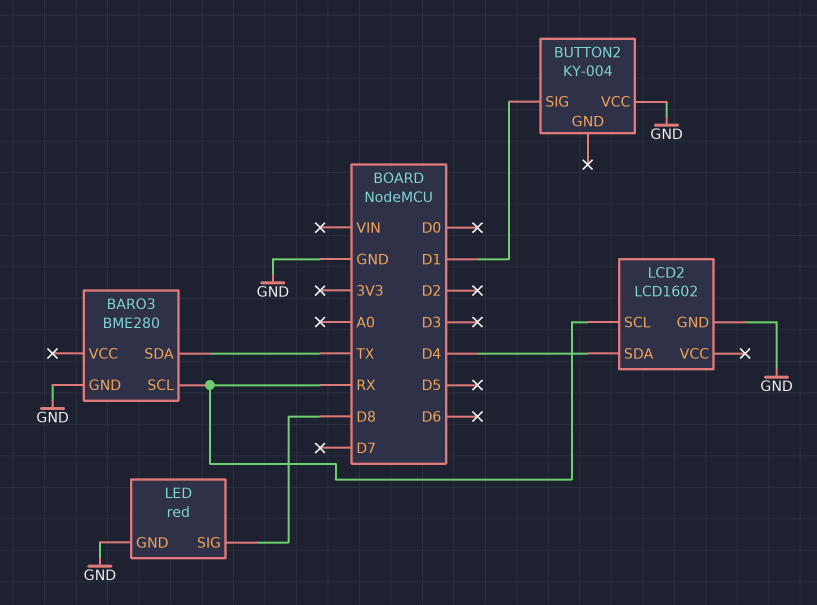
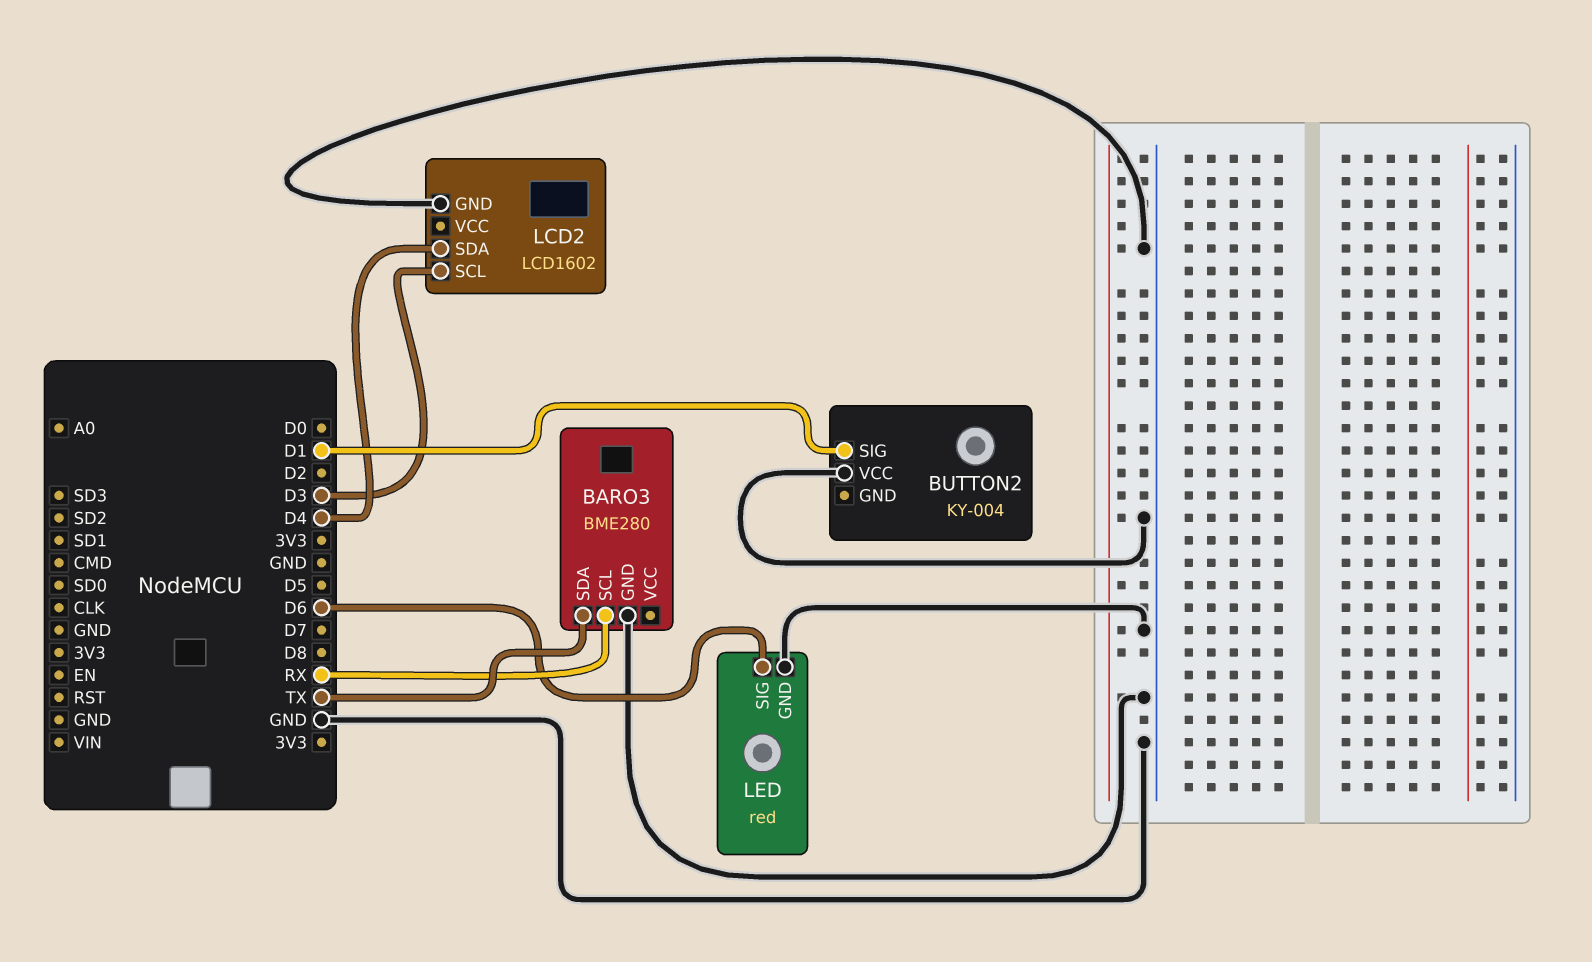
LCD2 pin SCL: RX -> D3
LED pin SIG: D8 -> D6

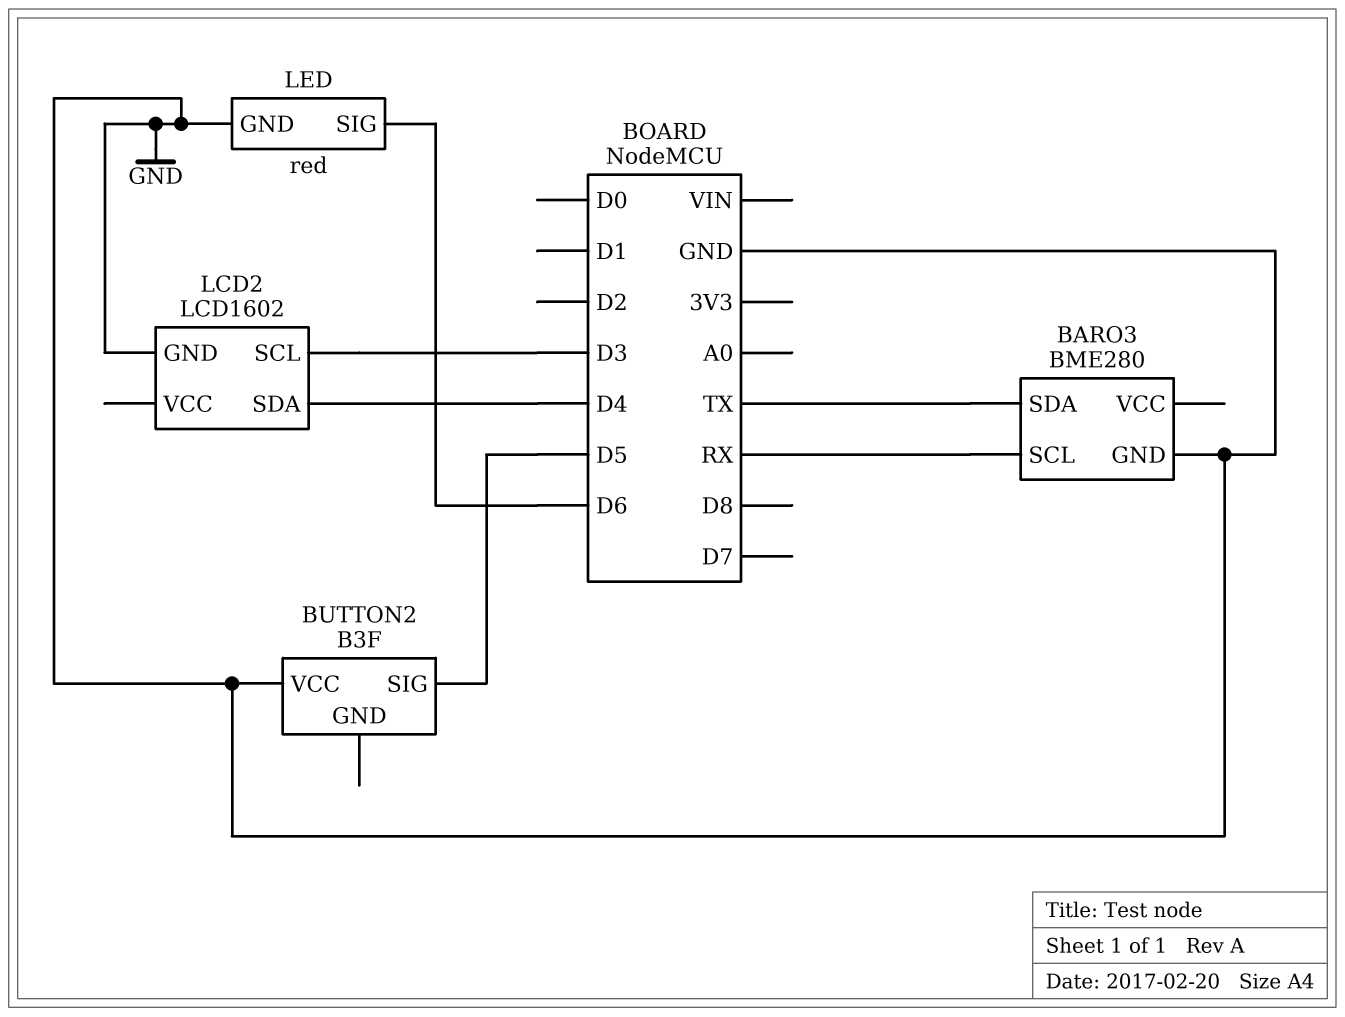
BUTTON2: KY-004 -> B3F
BUTTON2 pin SIG: D1 -> D5

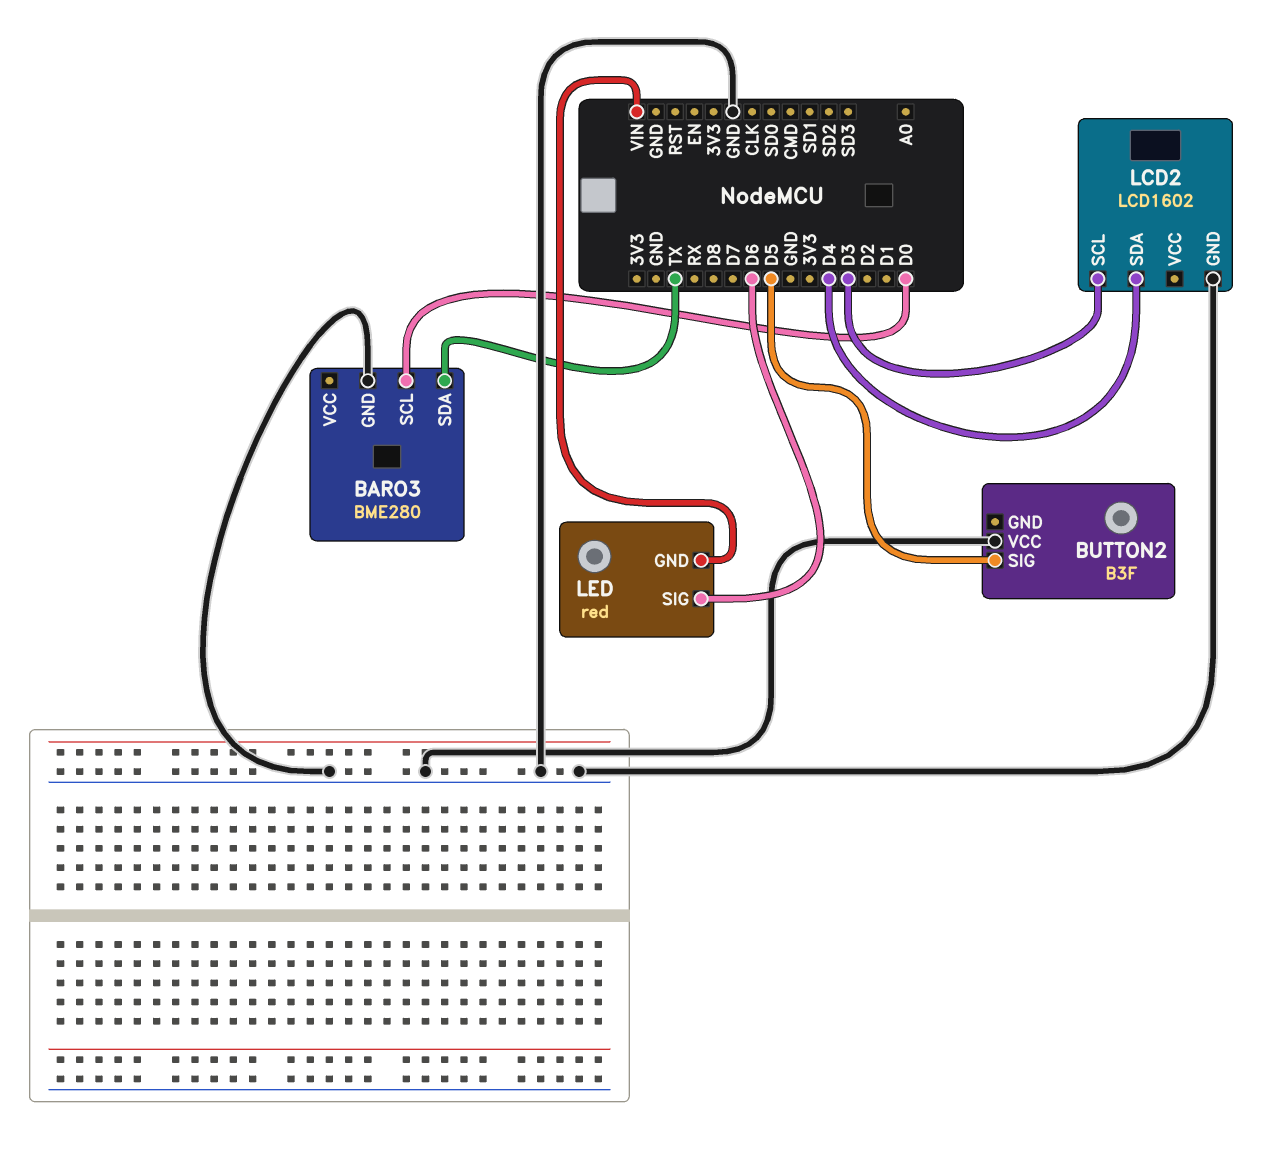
BARO3 pin SCL: RX -> D0
LED pin GND: GND -> VIN

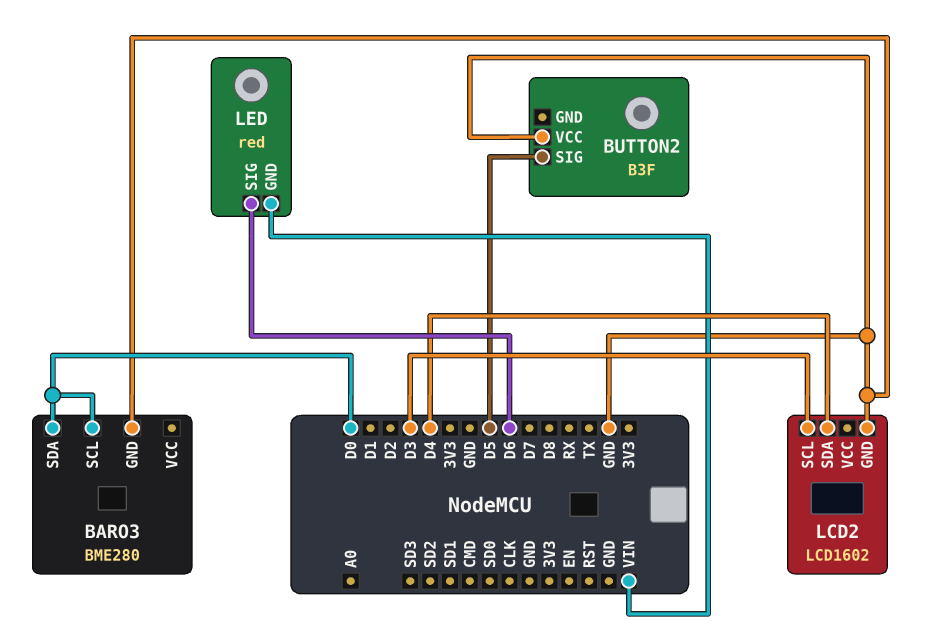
BARO3 pin SDA: TX -> D0

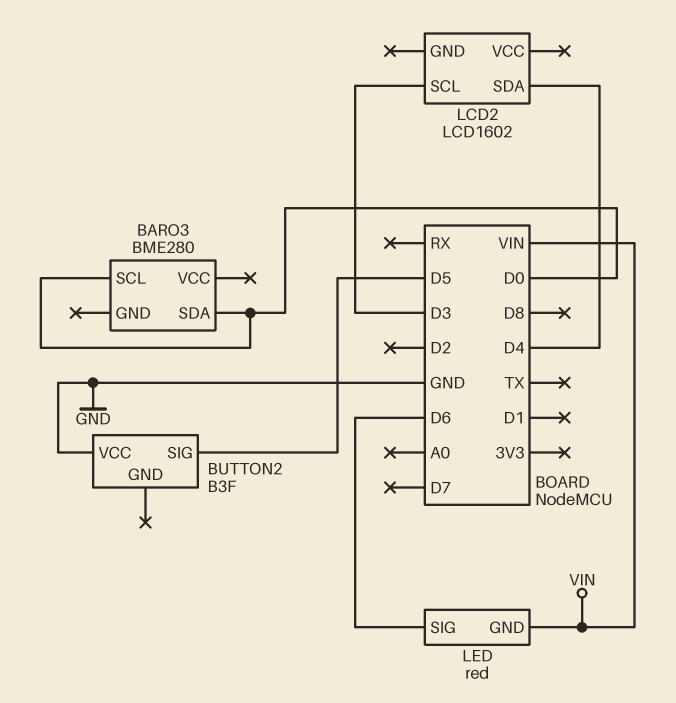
BARO3 pin GND: GND -> none
LCD2 pin GND: GND -> none

